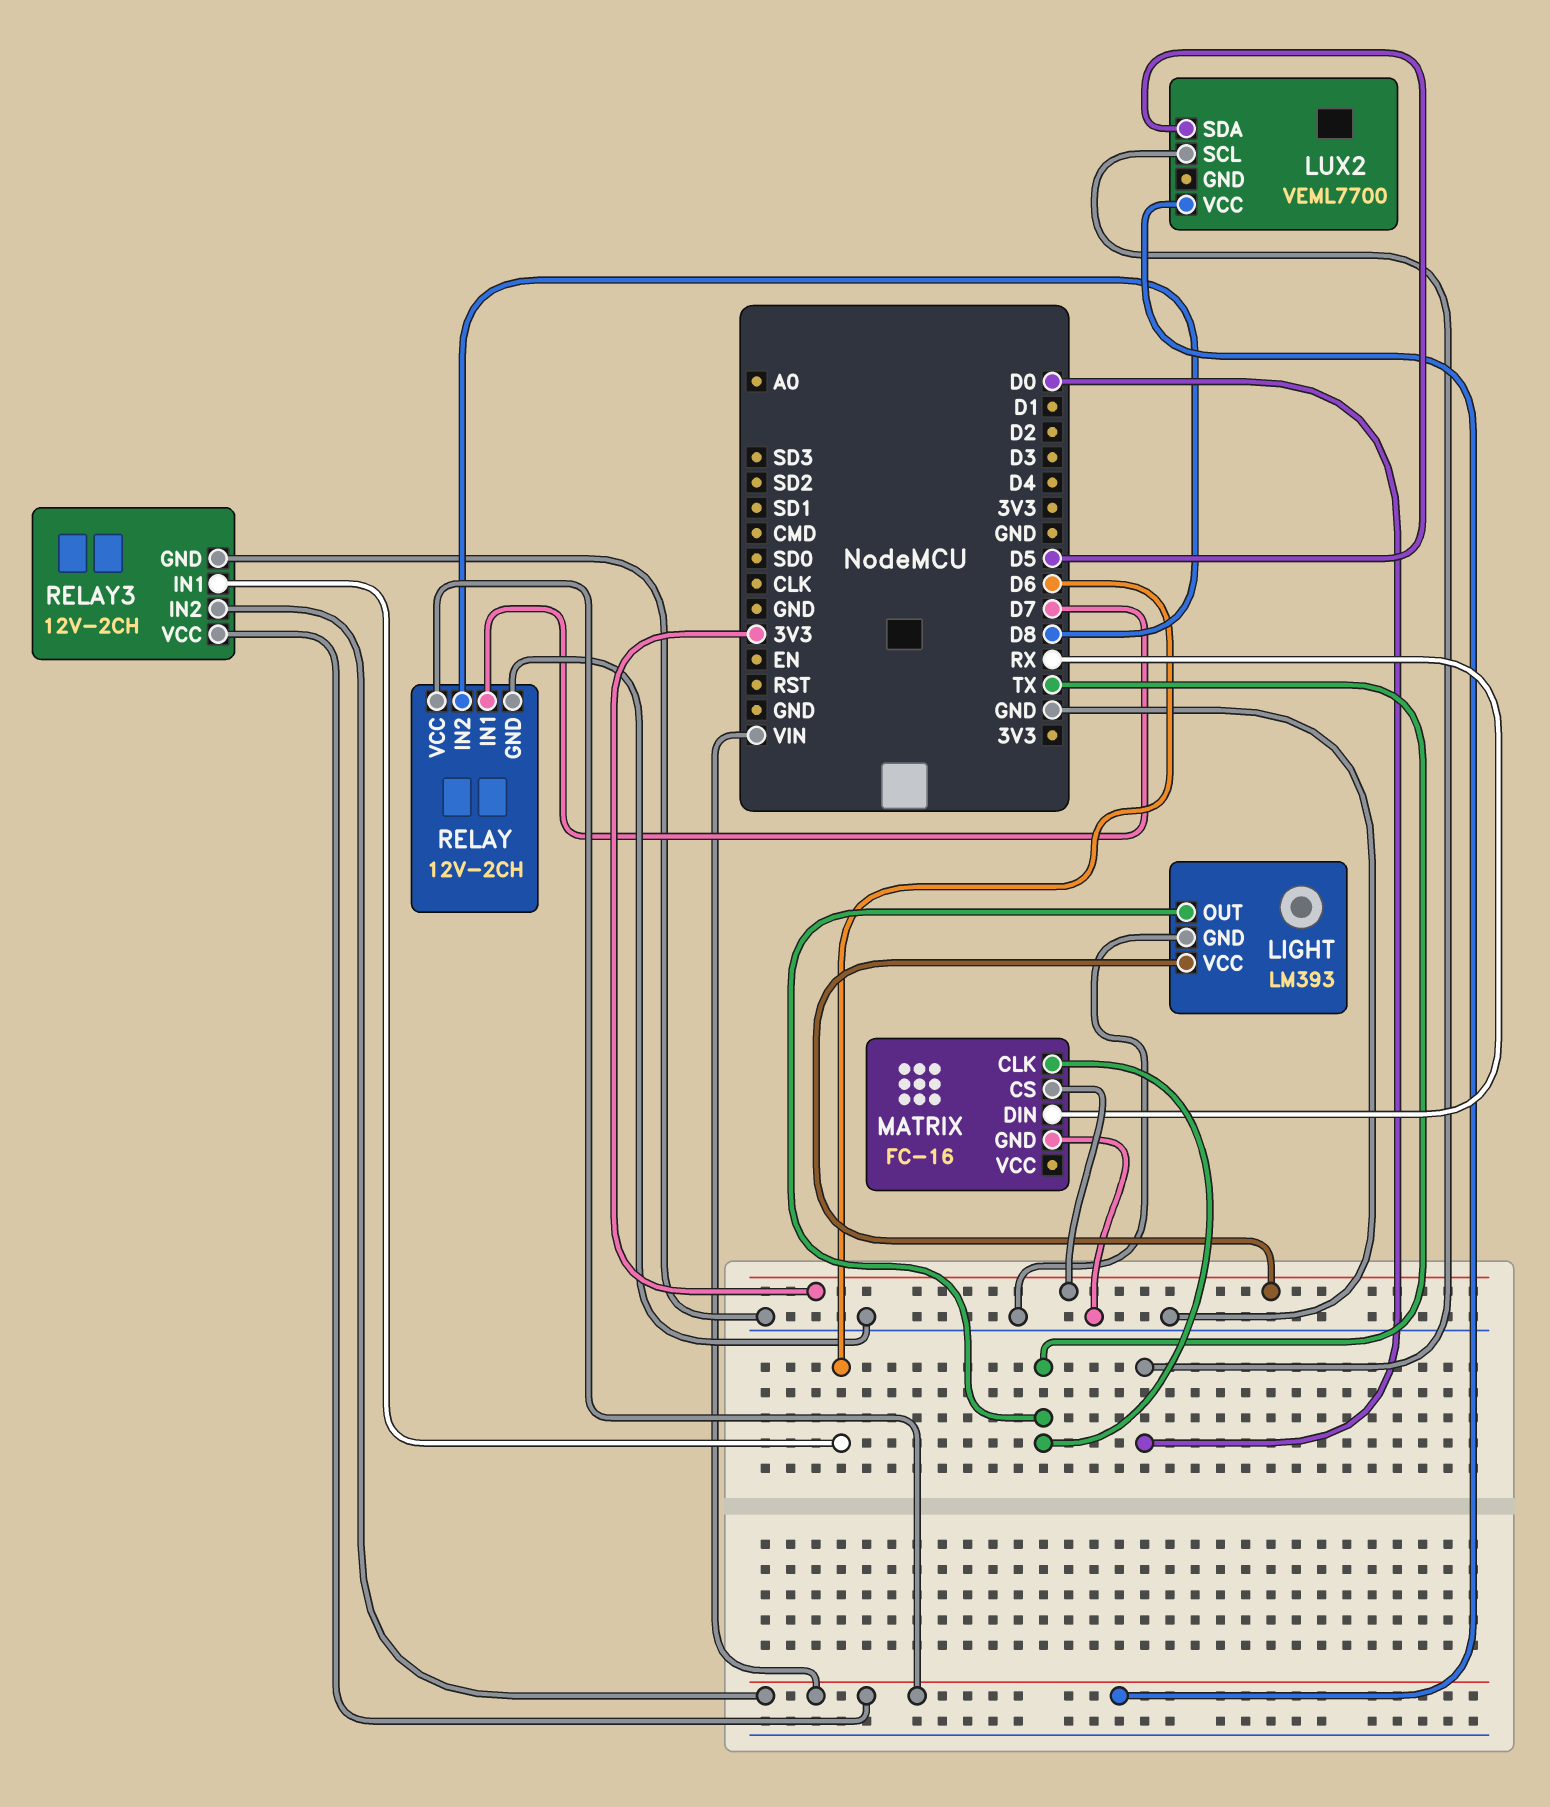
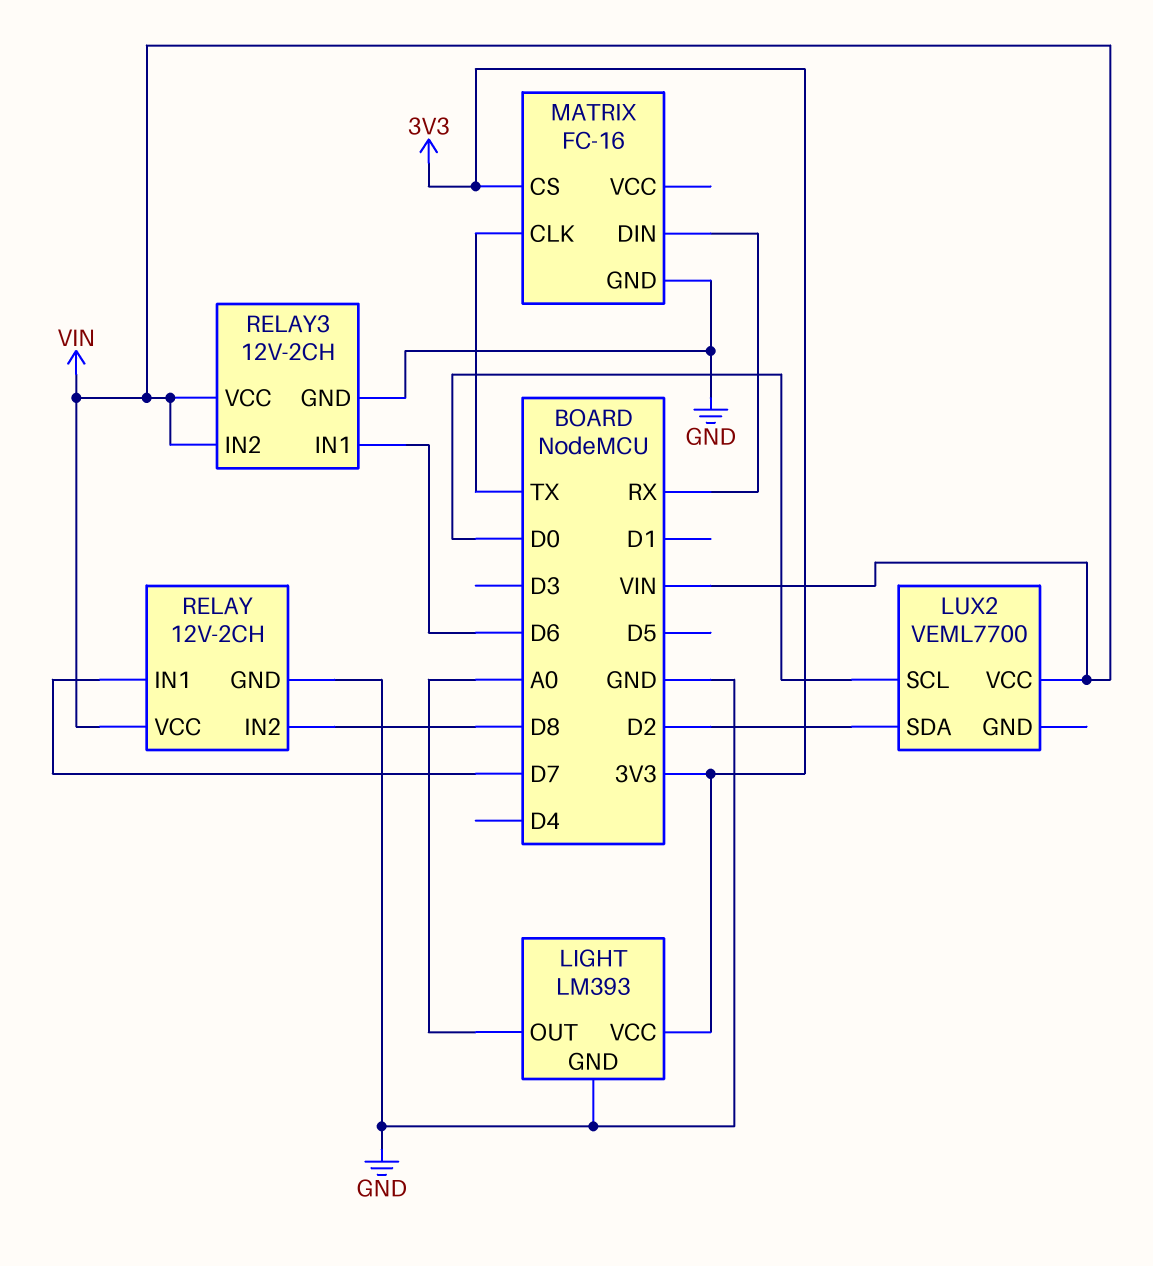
LIGHT pin OUT: TX -> A0
LUX2 pin SDA: D5 -> D2

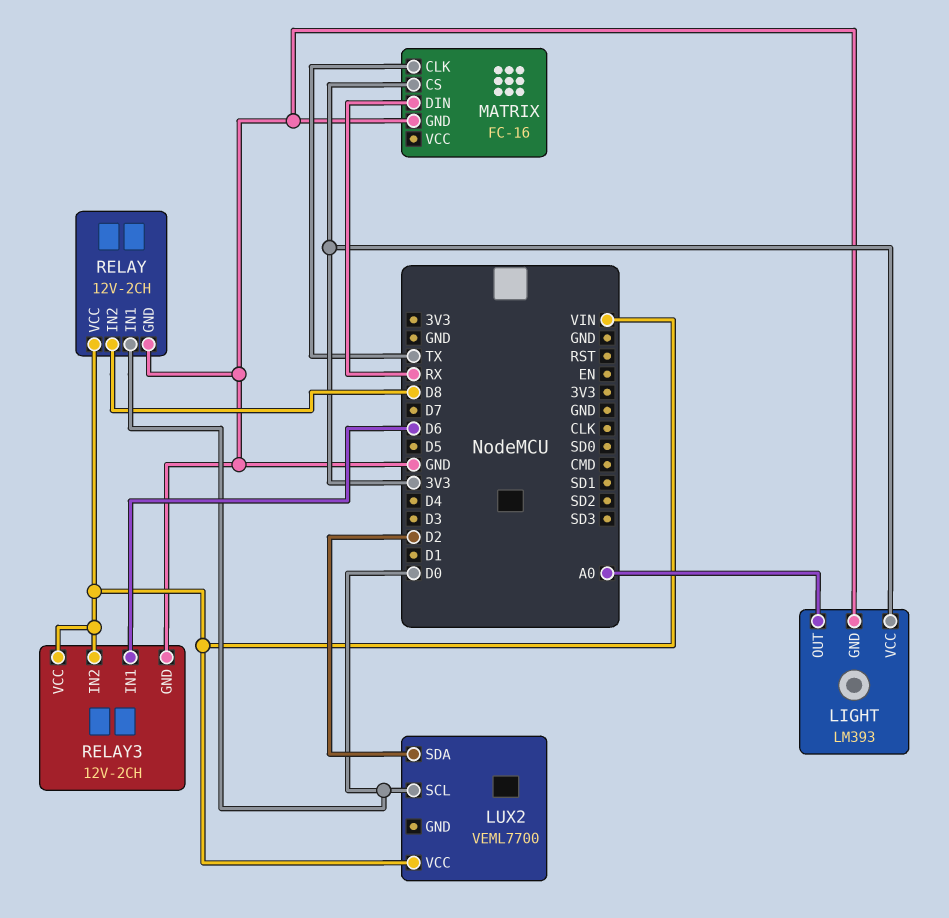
RELAY pin IN1: D7 -> D0

